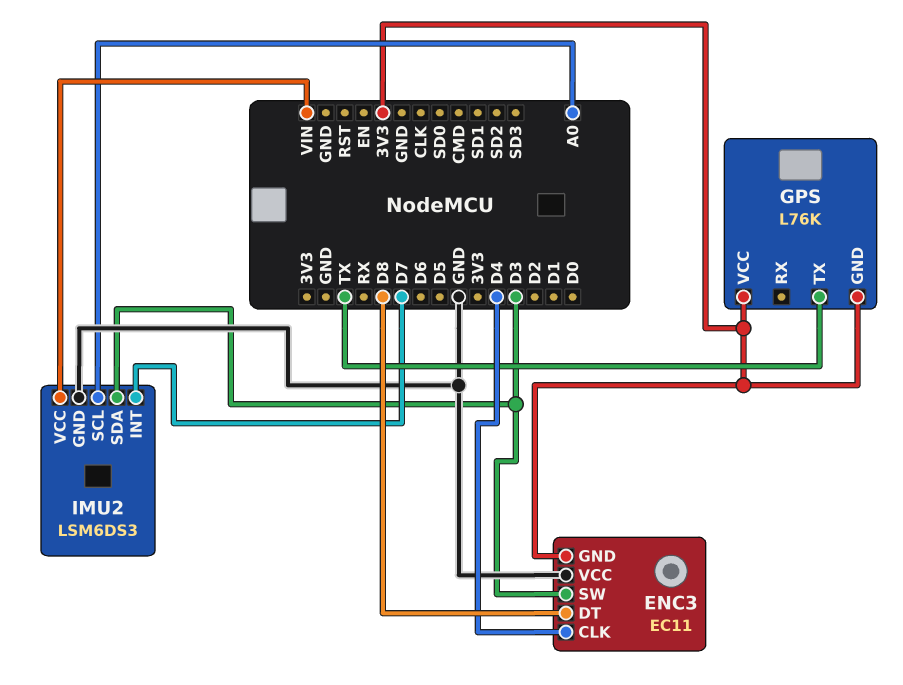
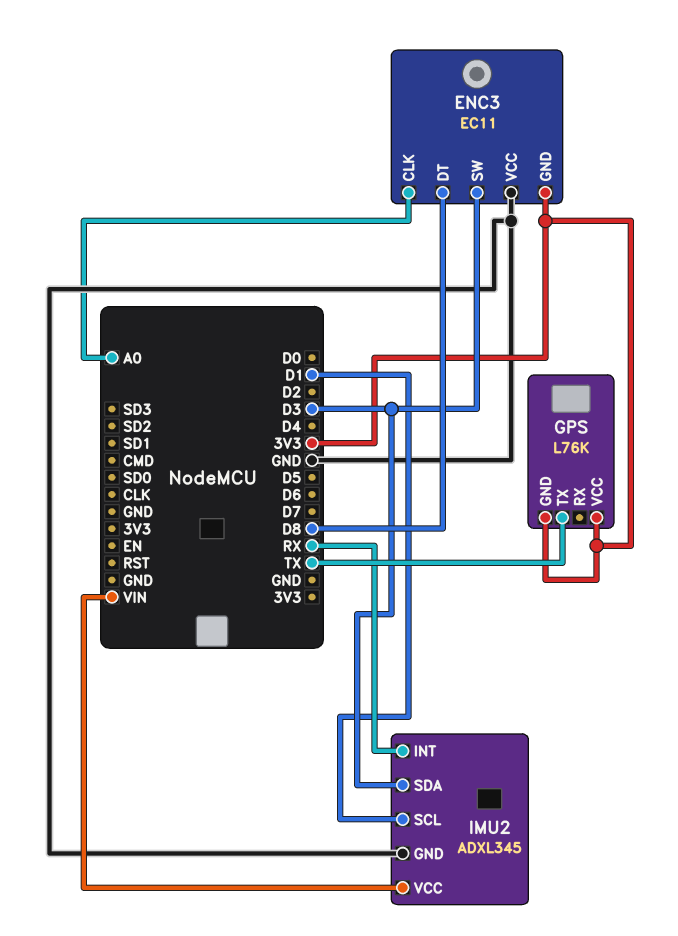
ENC3 pin CLK: D4 -> A0
IMU2: LSM6DS3 -> ADXL345
IMU2 pin INT: D7 -> RX
IMU2 pin SCL: A0 -> D1

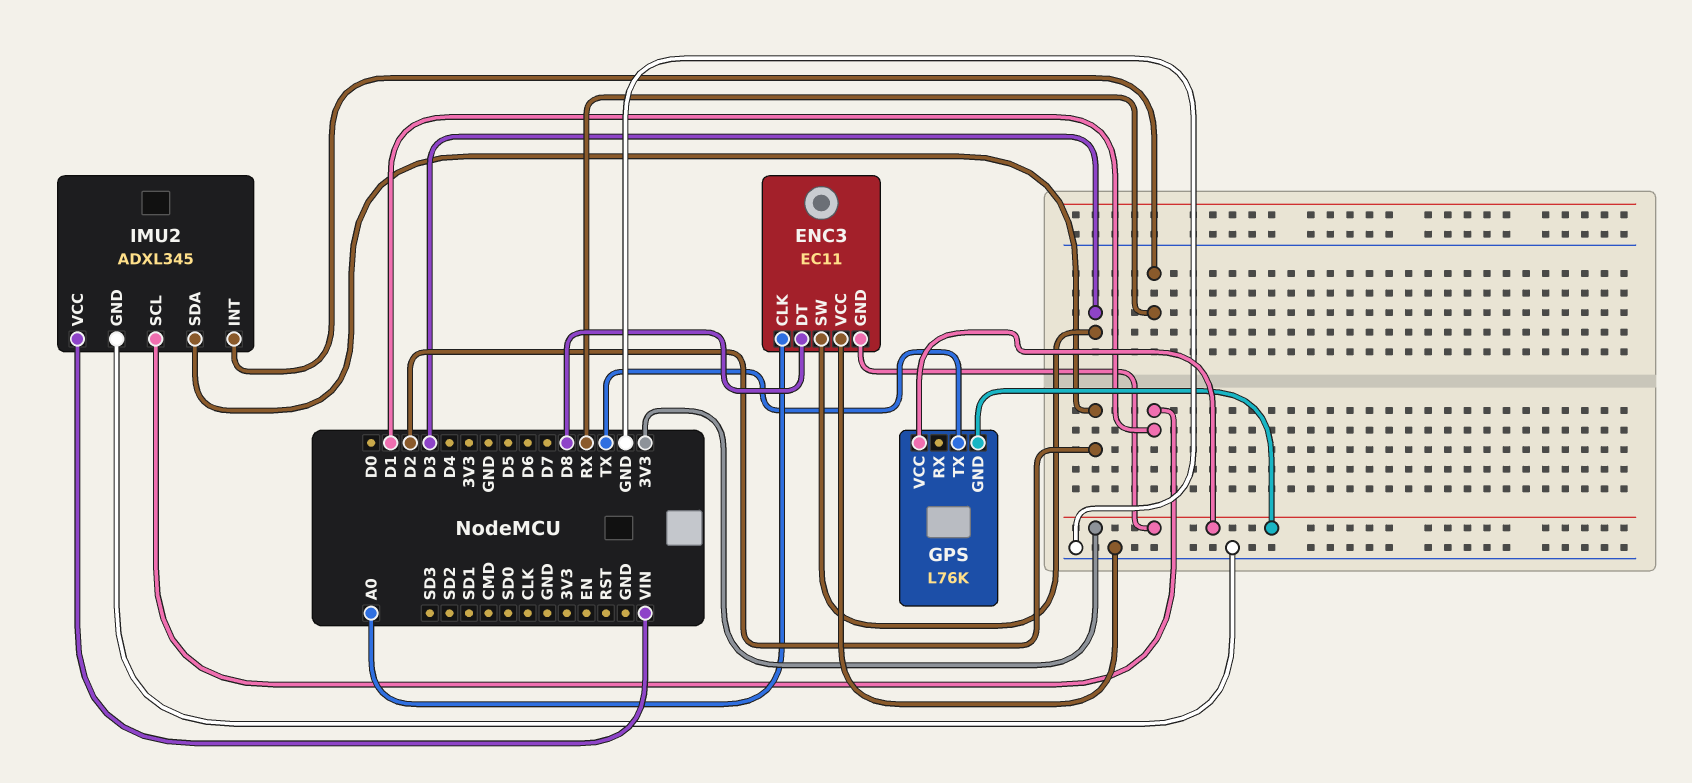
IMU2 pin SDA: D3 -> D2

